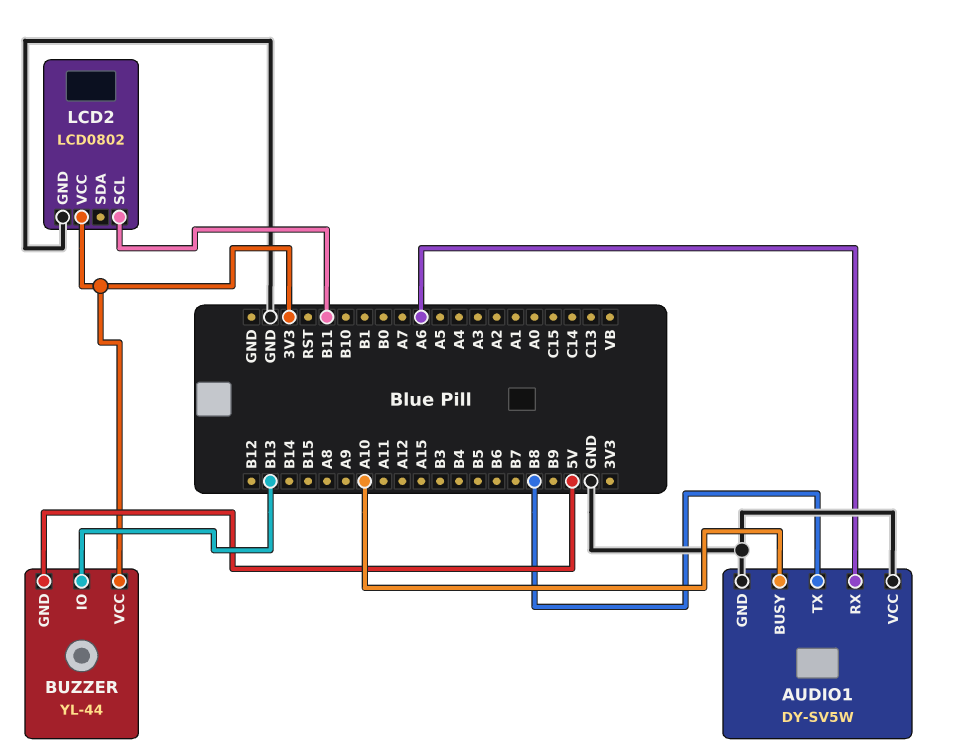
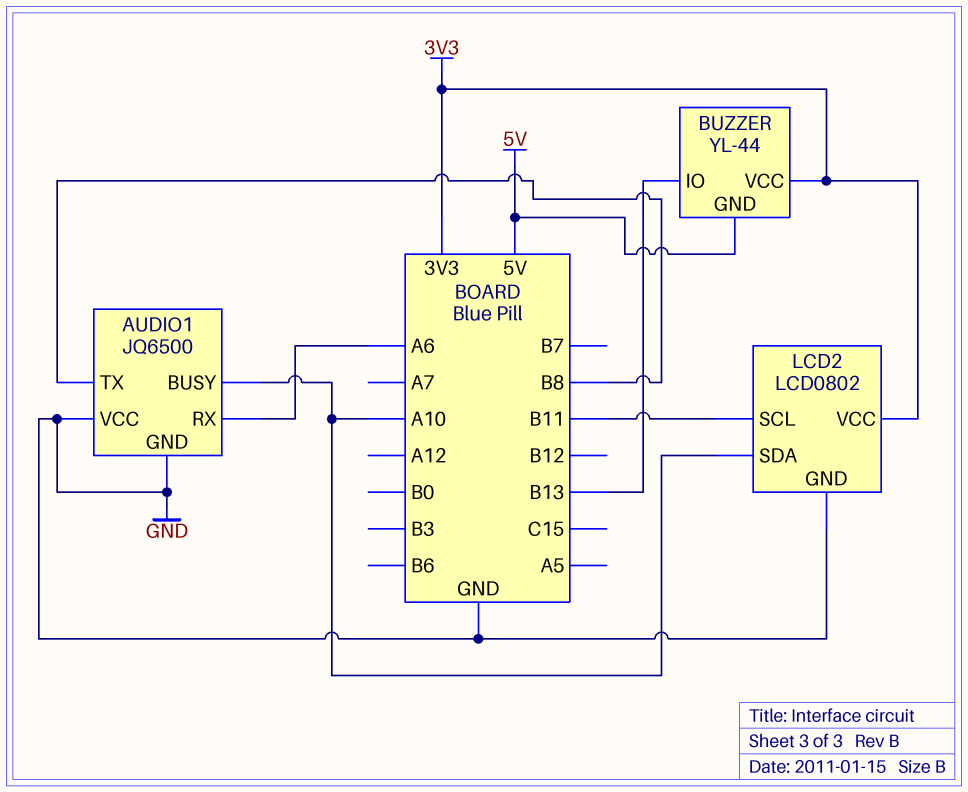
AUDIO1: DY-SV5W -> JQ6500
LCD2 pin SDA: none -> A10

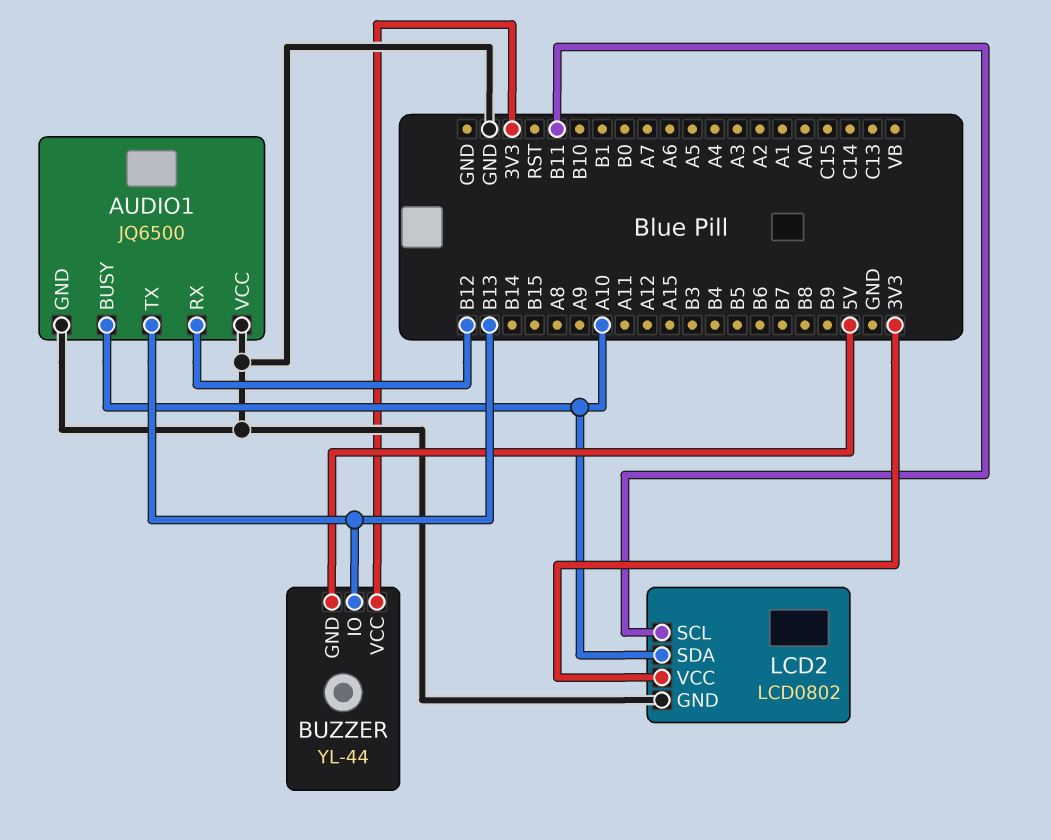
AUDIO1 pin RX: A6 -> B12
AUDIO1 pin TX: B8 -> B13

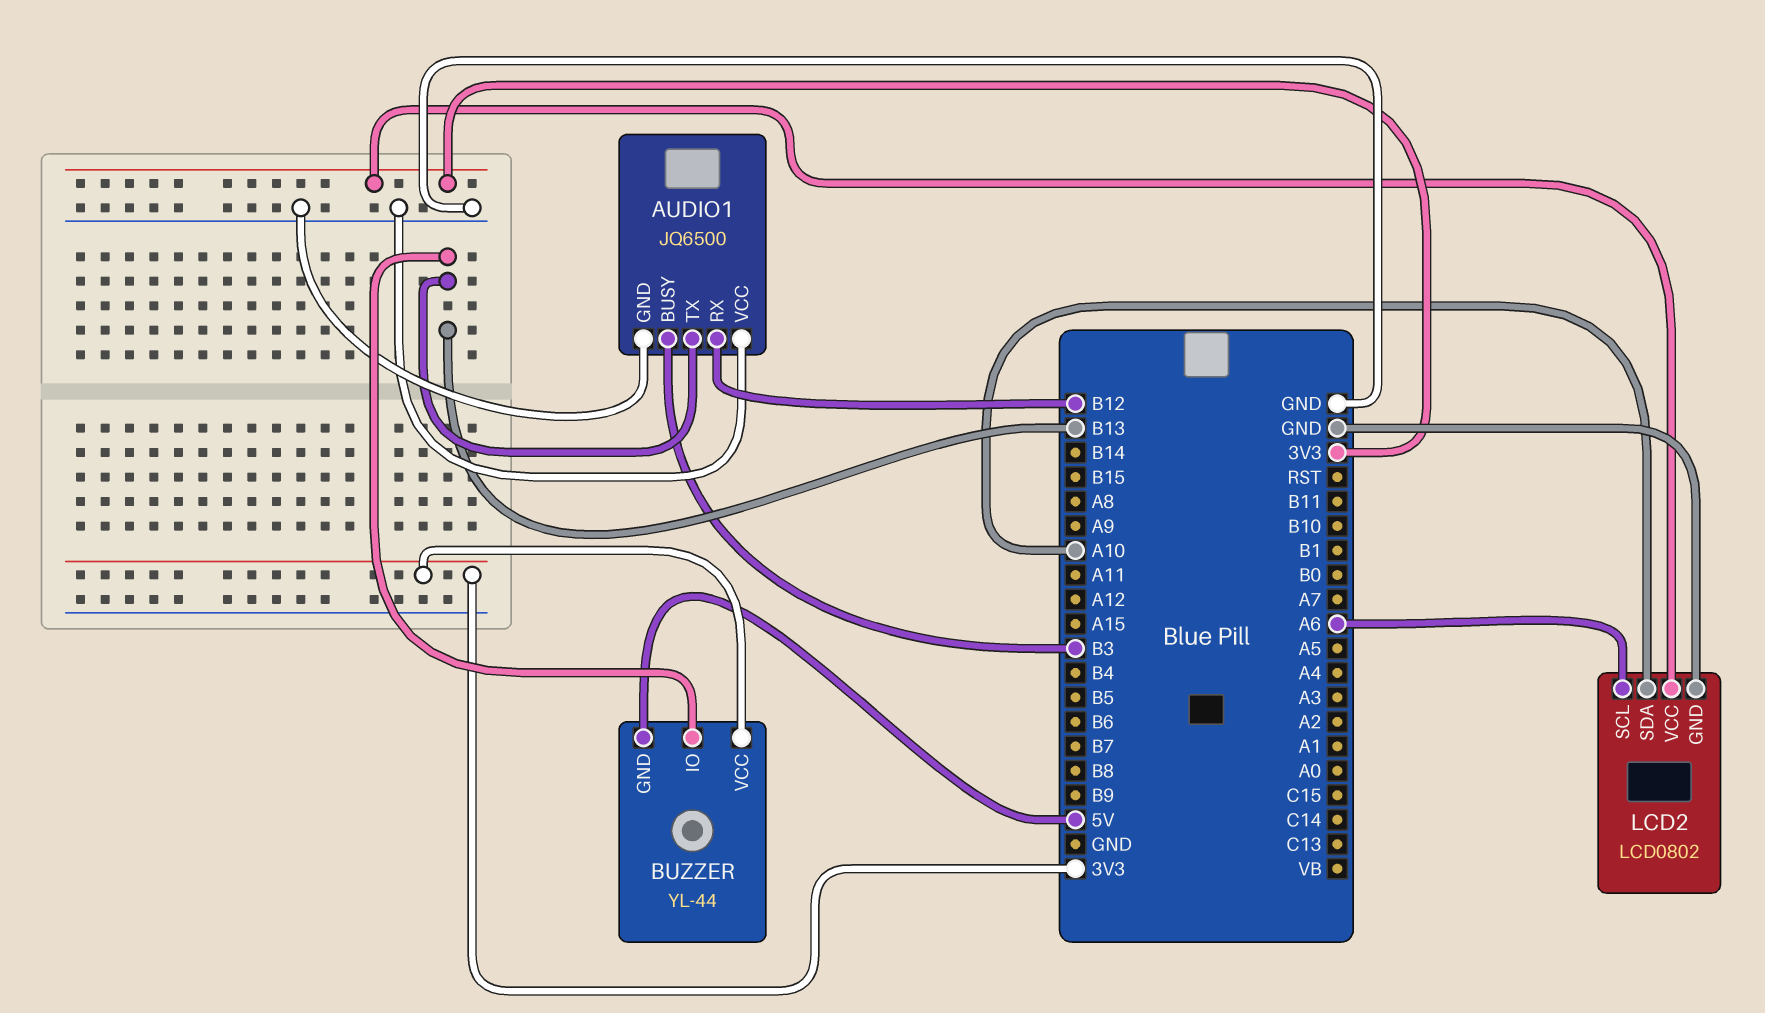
AUDIO1 pin BUSY: A10 -> B3
LCD2 pin SCL: B11 -> A6

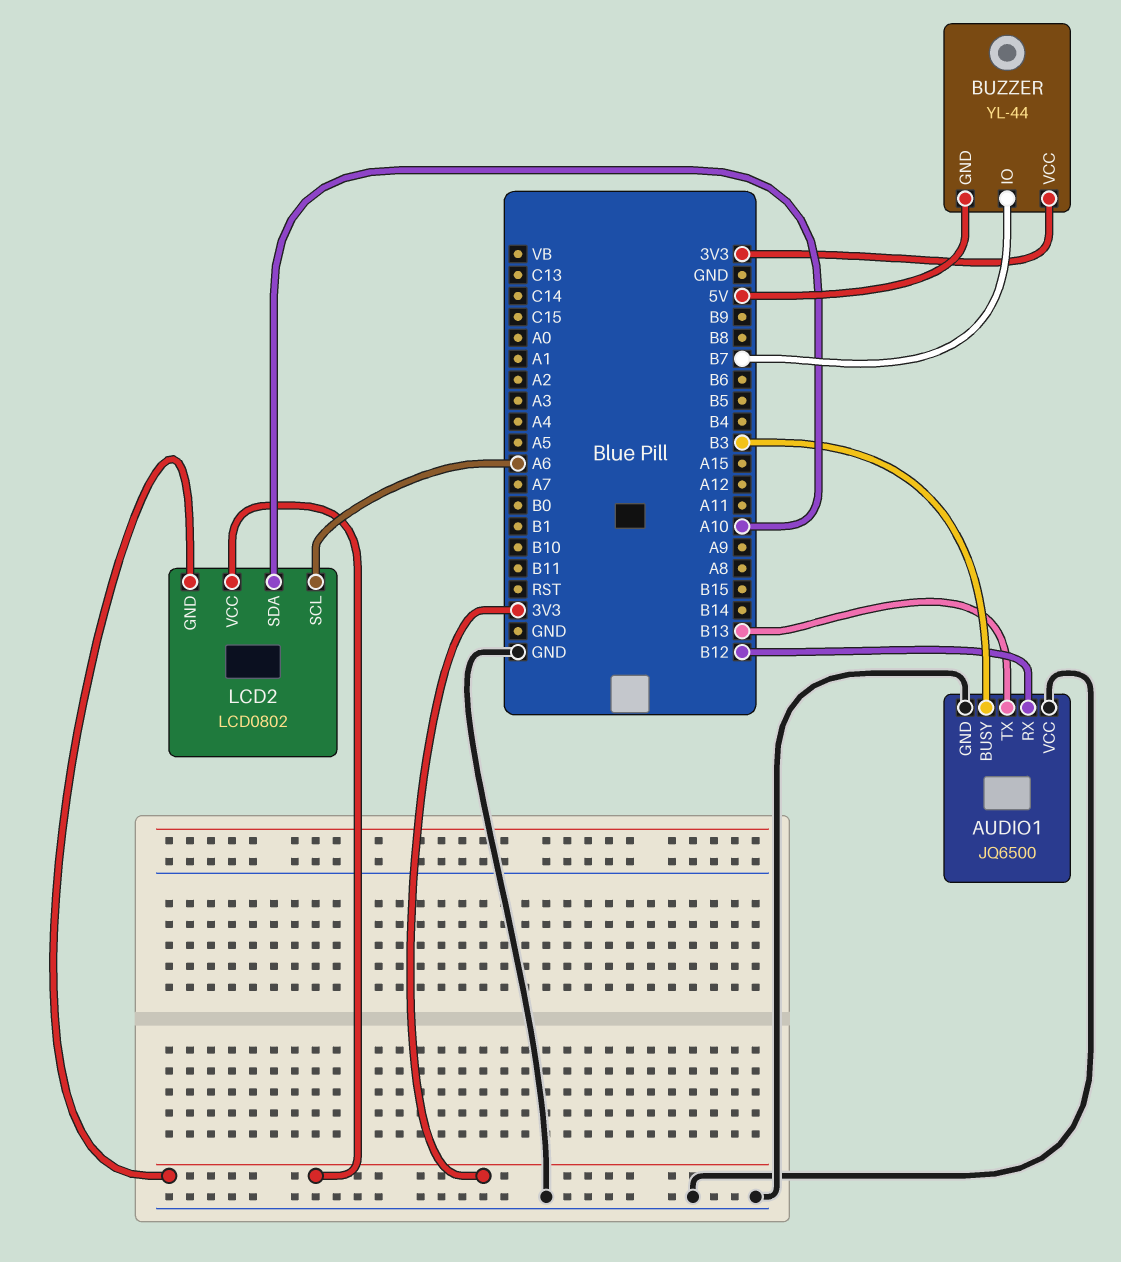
BUZZER pin IO: B13 -> B7
LCD2 pin GND: GND -> 3V3

